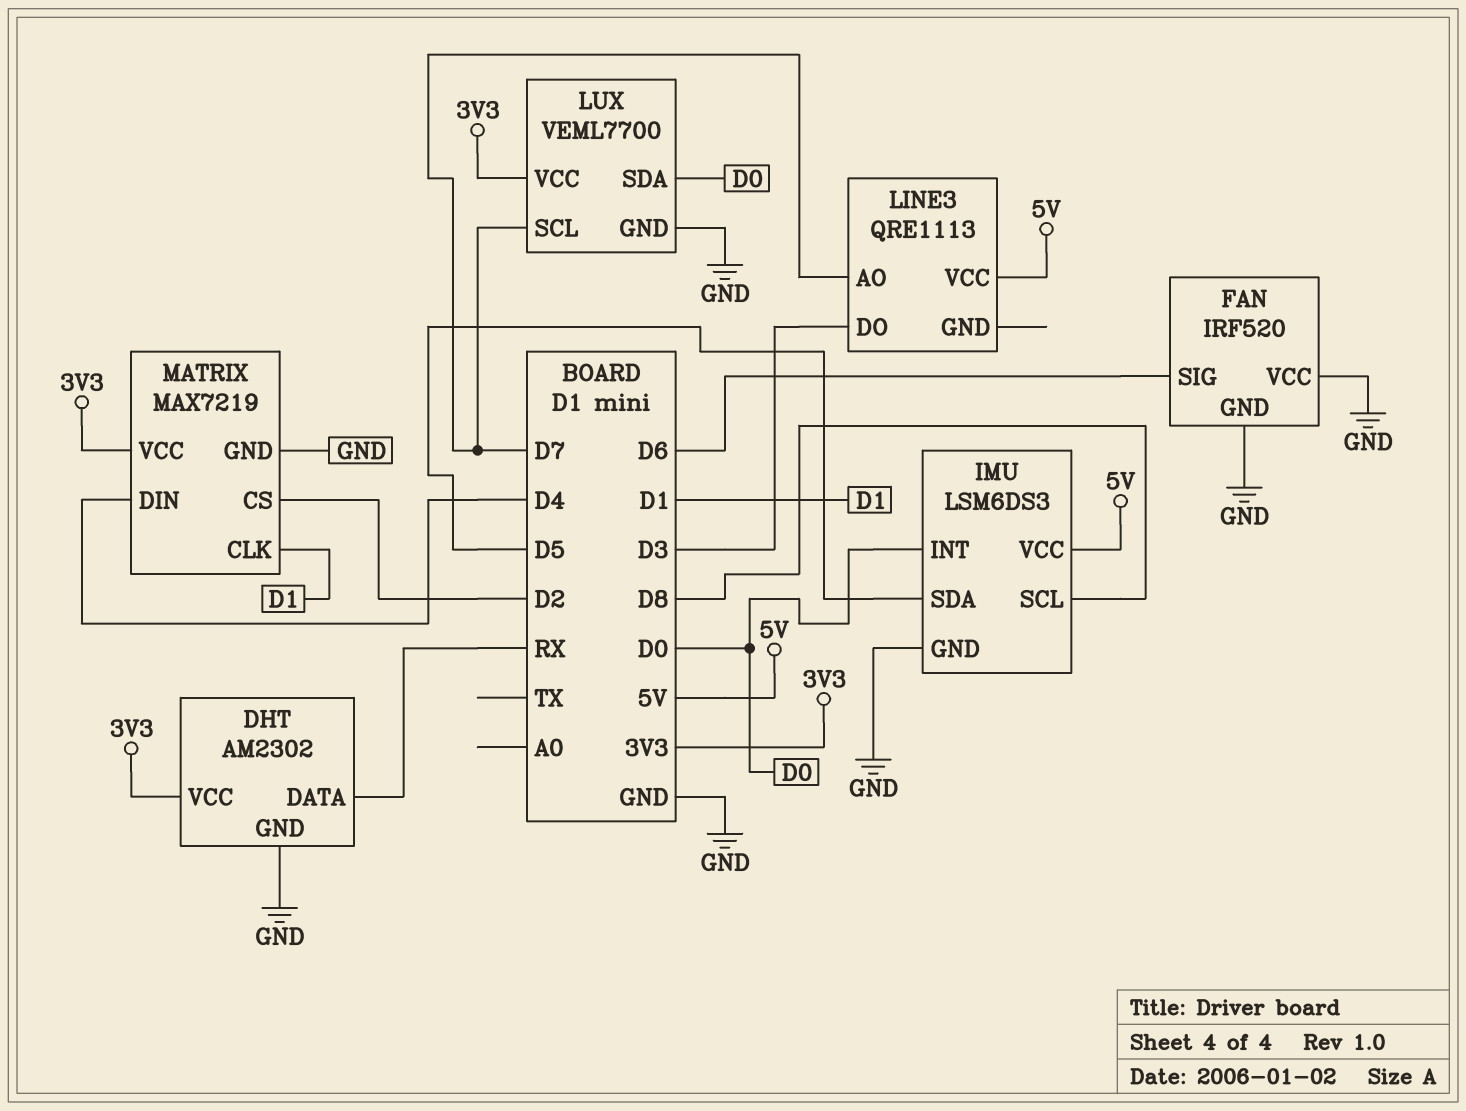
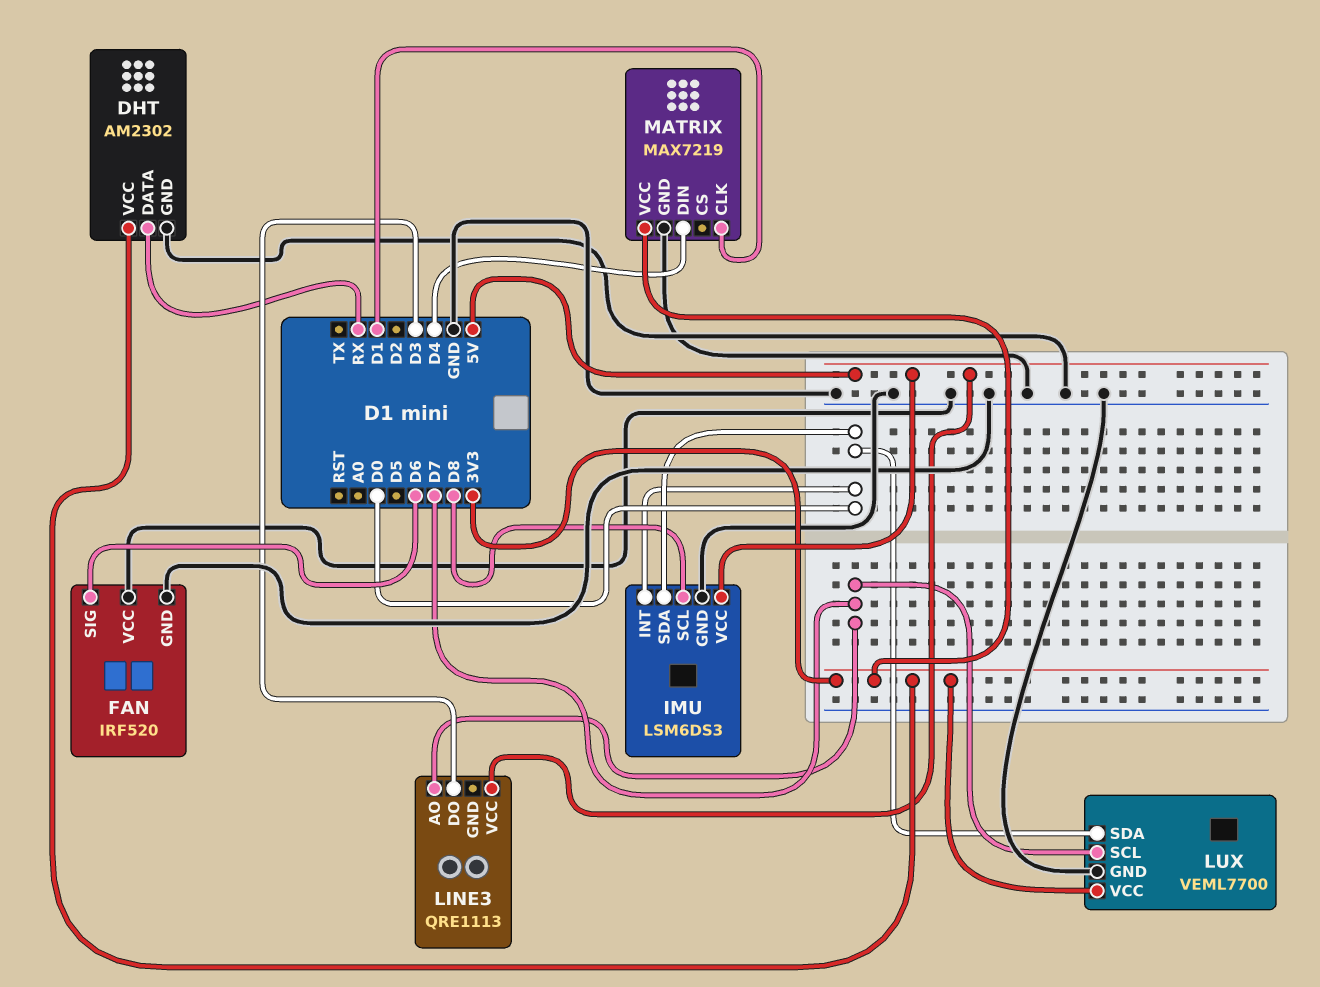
IMU pin SDA: D5 -> D0
MATRIX pin CS: D2 -> none

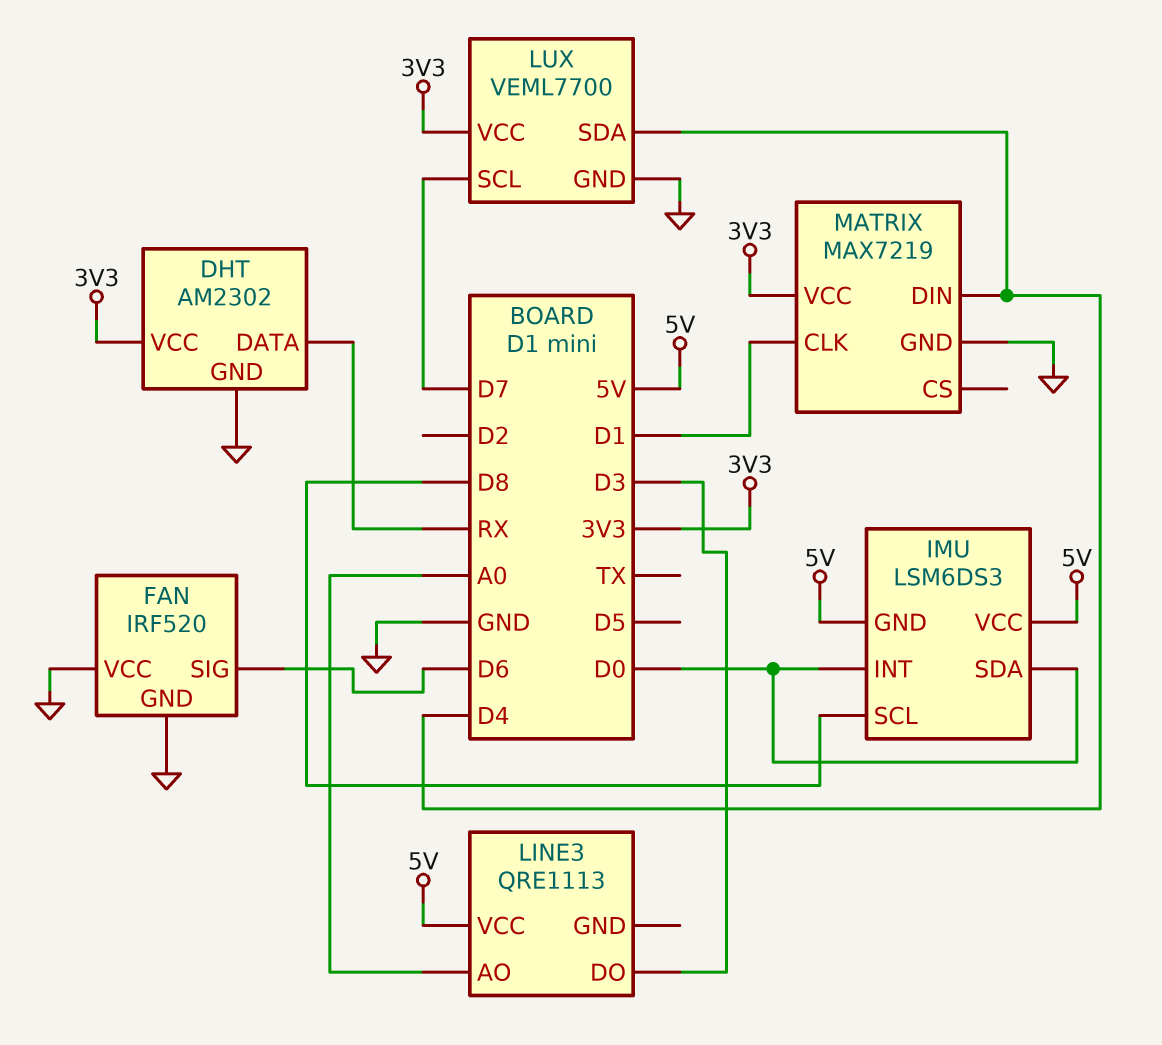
IMU pin GND: GND -> 5V
LINE3 pin AO: D7 -> A0
LUX pin SDA: D0 -> D4

